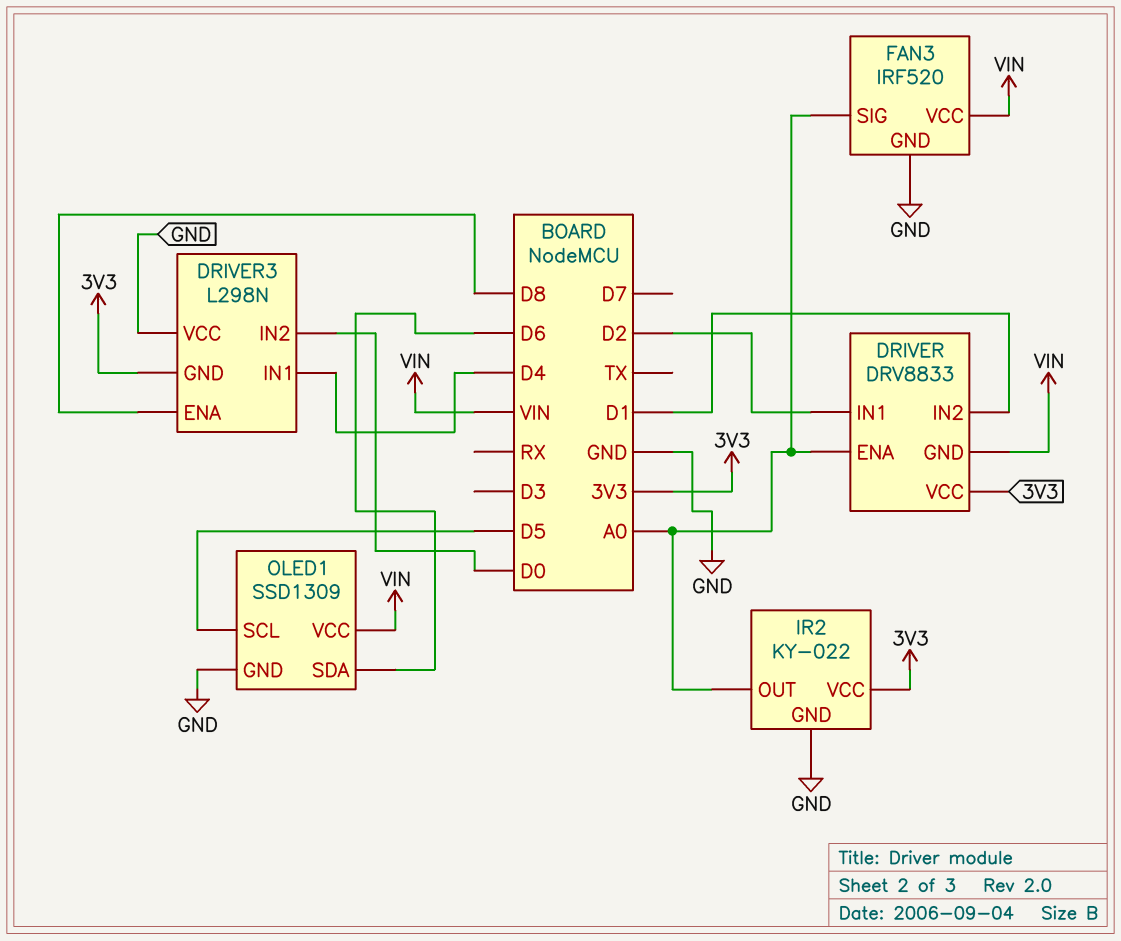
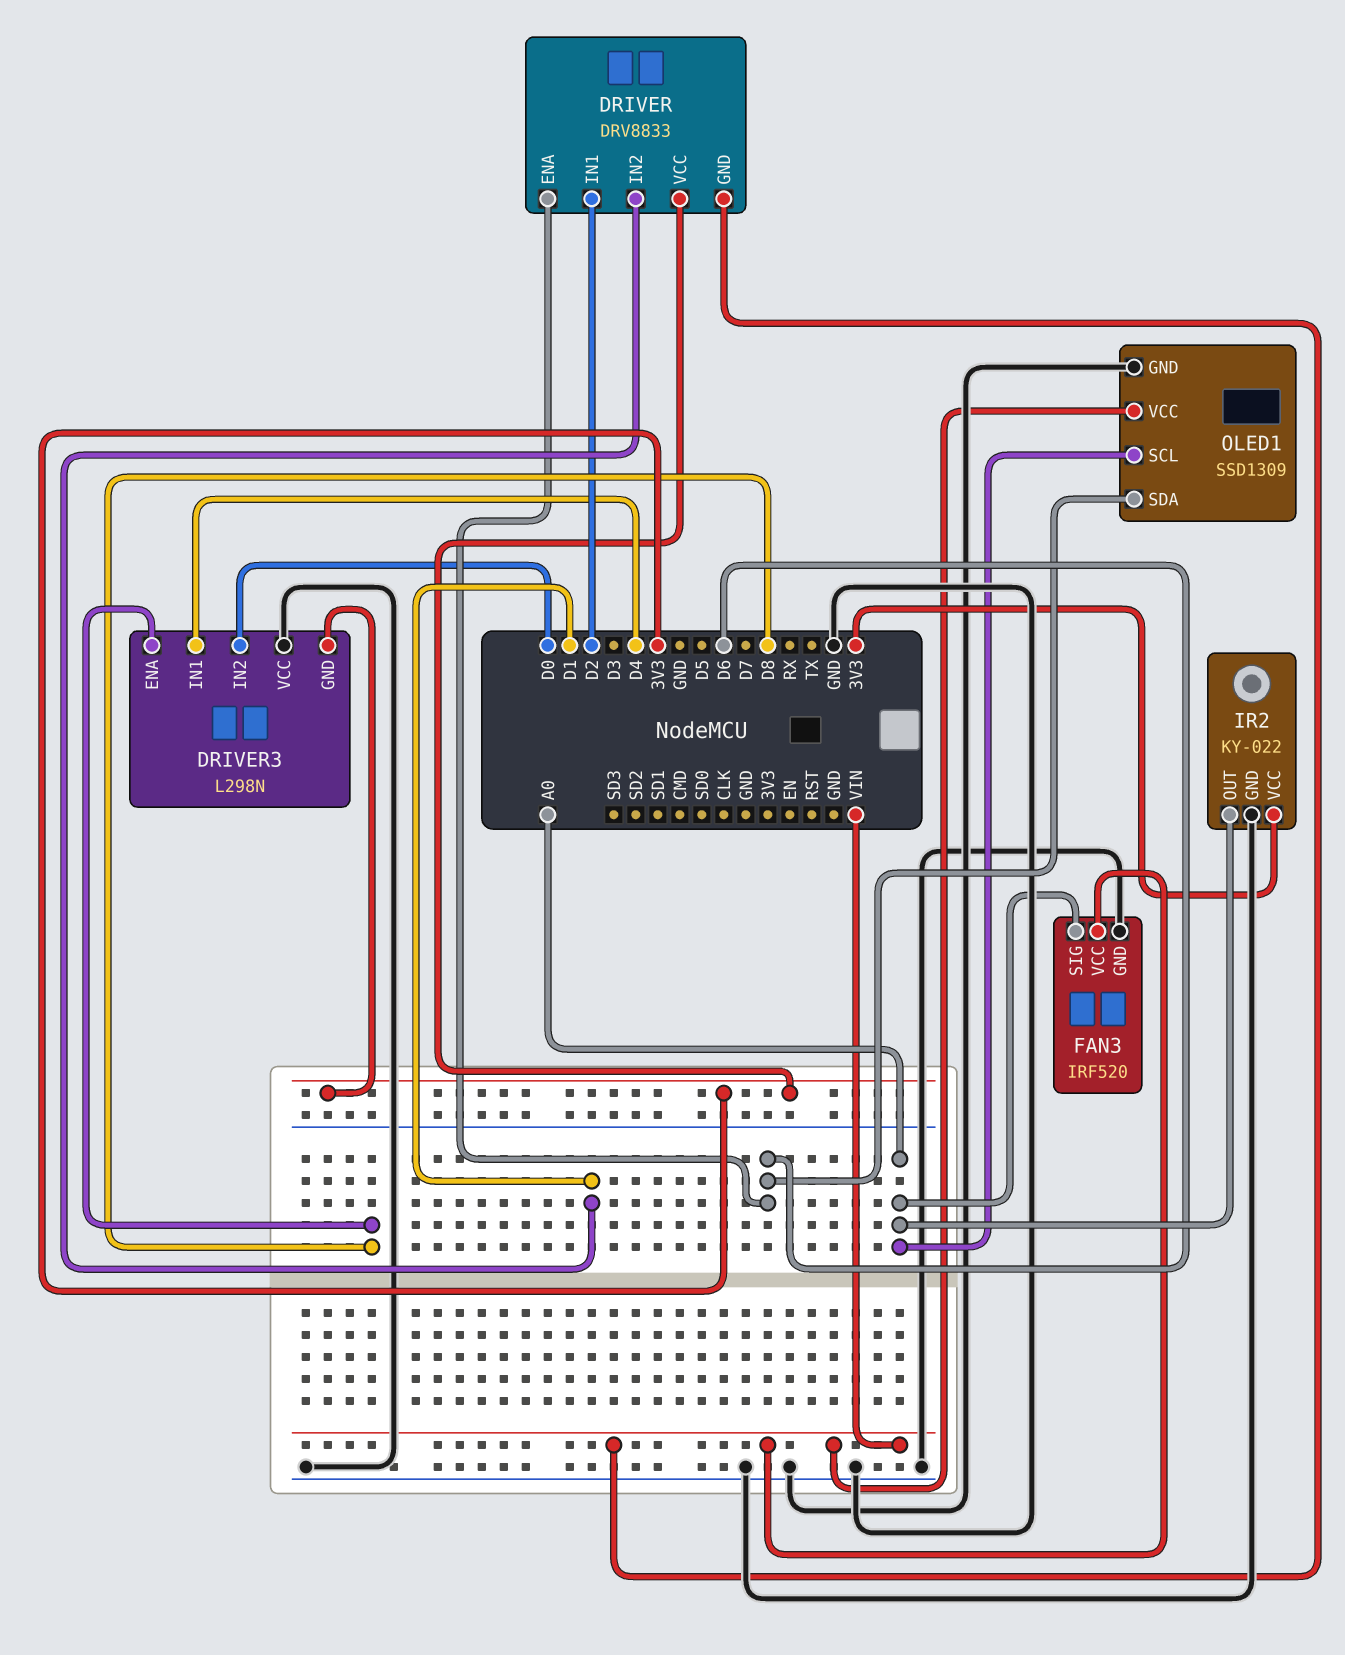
DRIVER pin ENA: A0 -> D6
OLED1 pin SCL: D5 -> A0

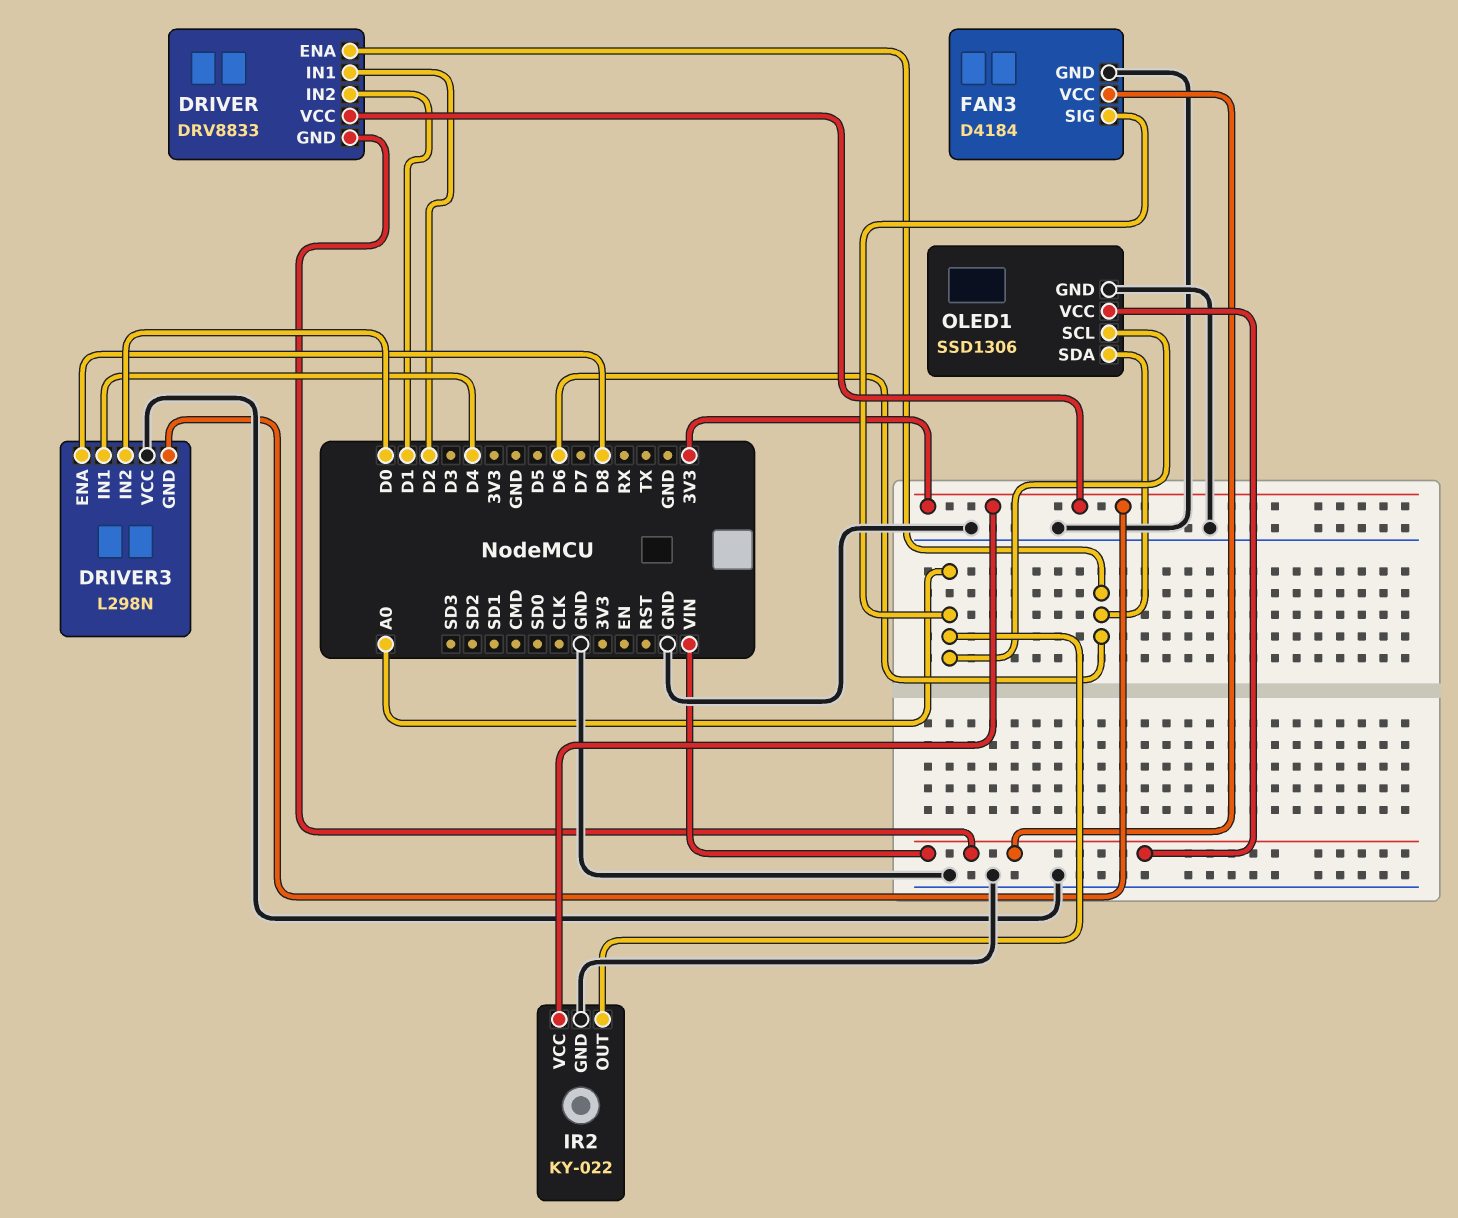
FAN3: IRF520 -> D4184
OLED1: SSD1309 -> SSD1306

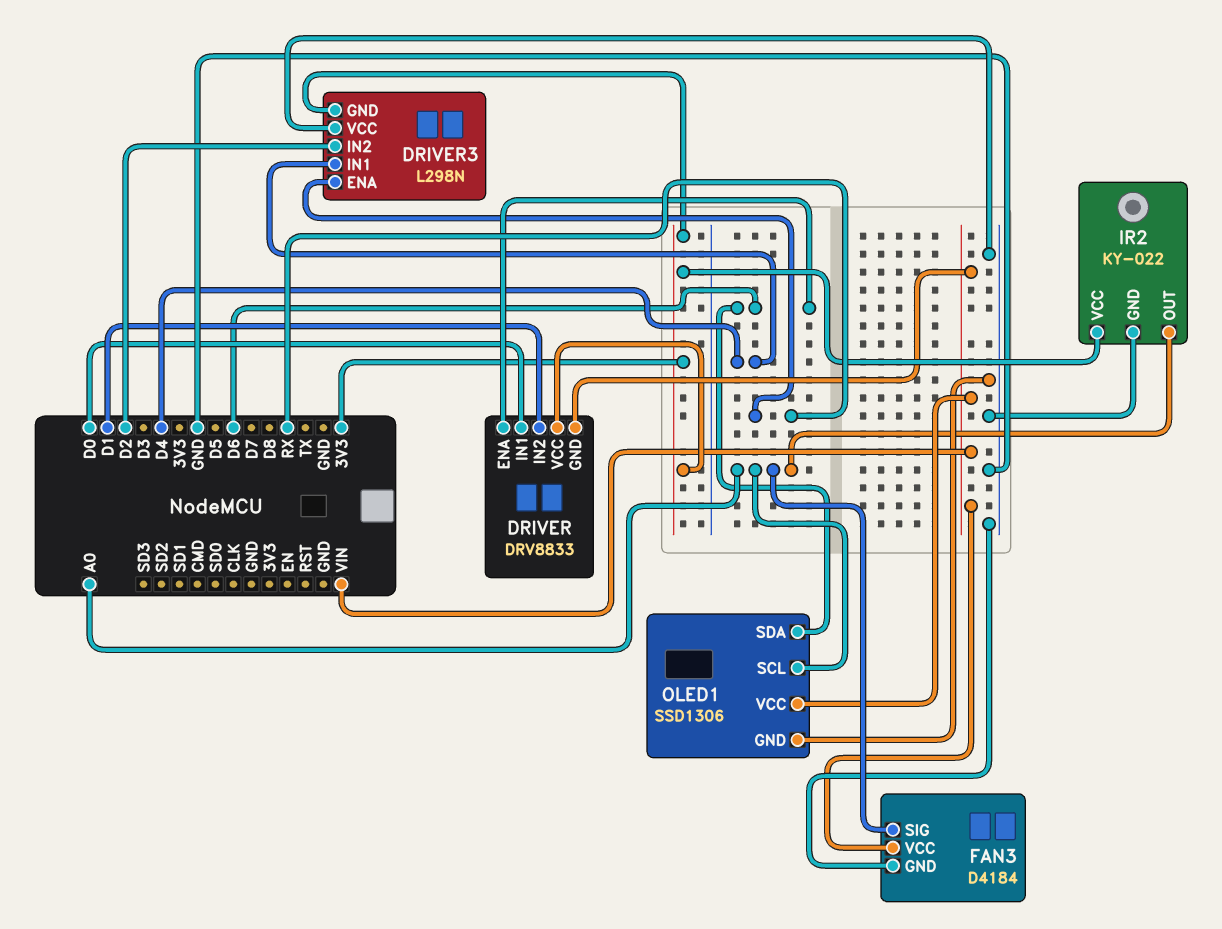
DRIVER pin IN1: D2 -> D0
DRIVER3 pin ENA: D8 -> RX
DRIVER3 pin IN2: D0 -> D2

